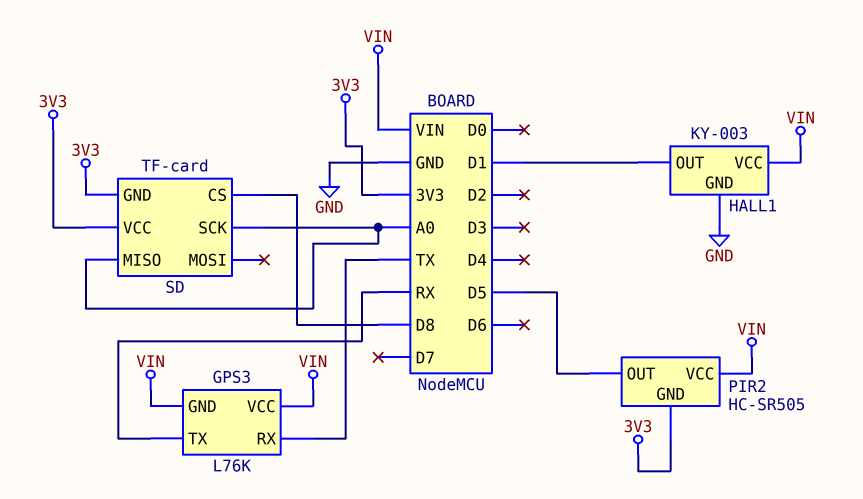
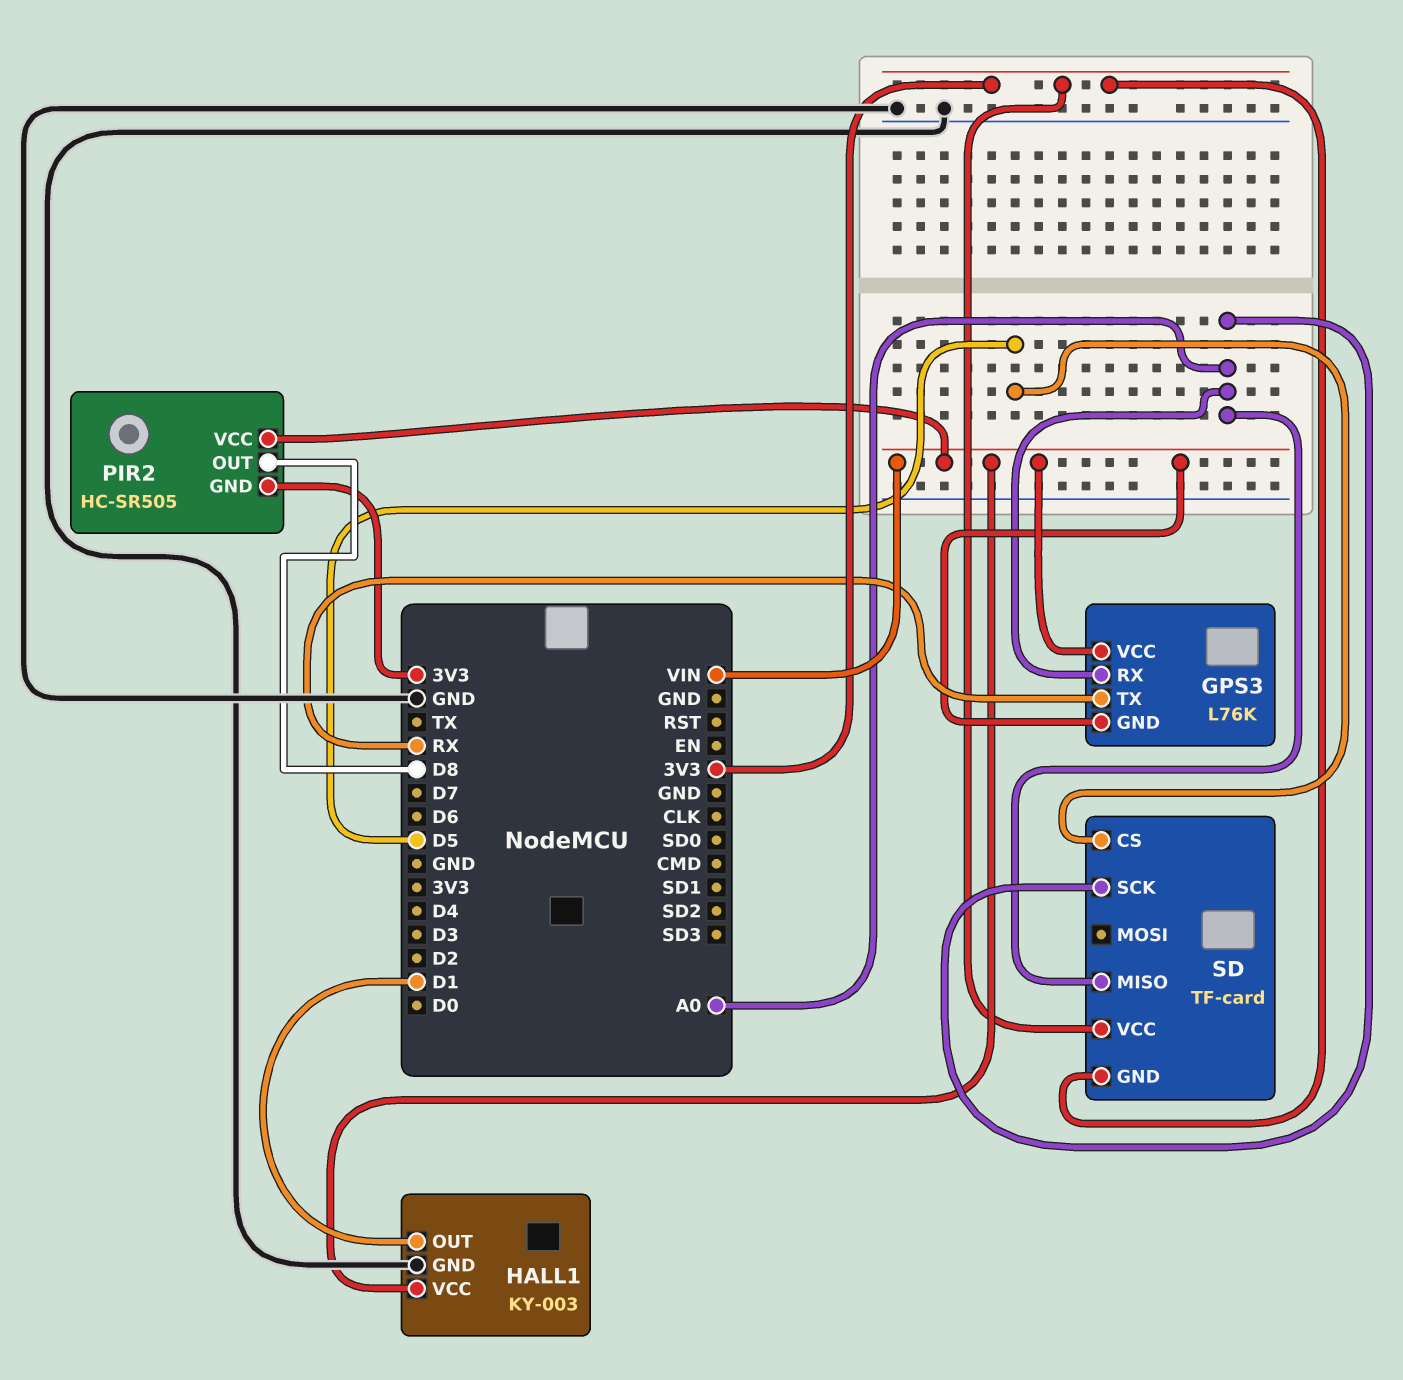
GPS3 pin RX: TX -> A0
PIR2 pin OUT: D5 -> D8
SD pin CS: D8 -> D5

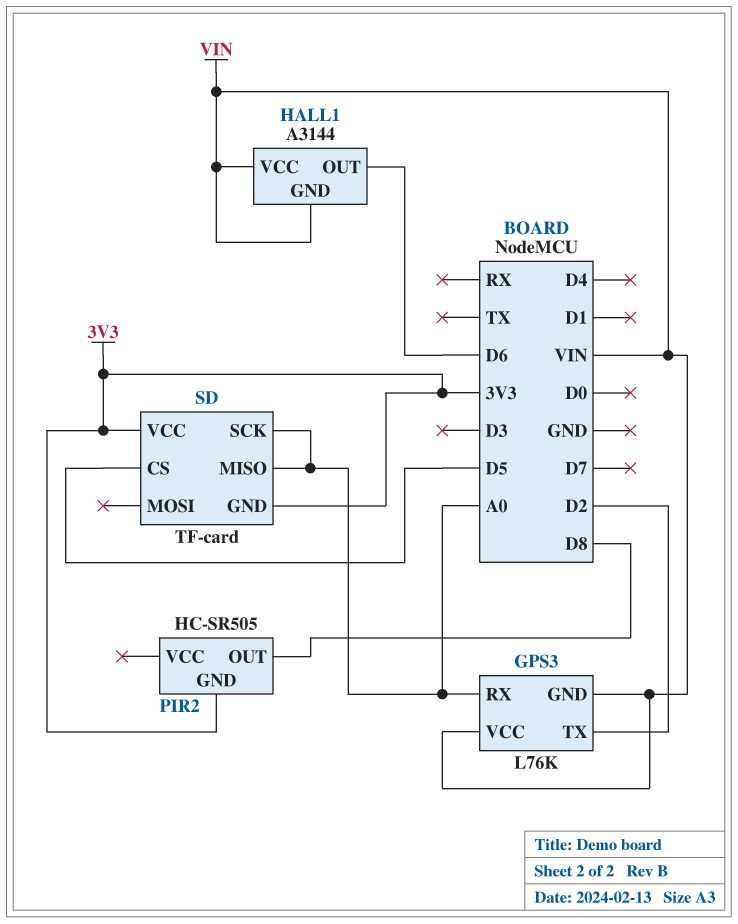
GPS3 pin TX: RX -> D2
HALL1: KY-003 -> A3144
HALL1 pin GND: GND -> VIN
HALL1 pin OUT: D1 -> D6
PIR2 pin VCC: VIN -> none

